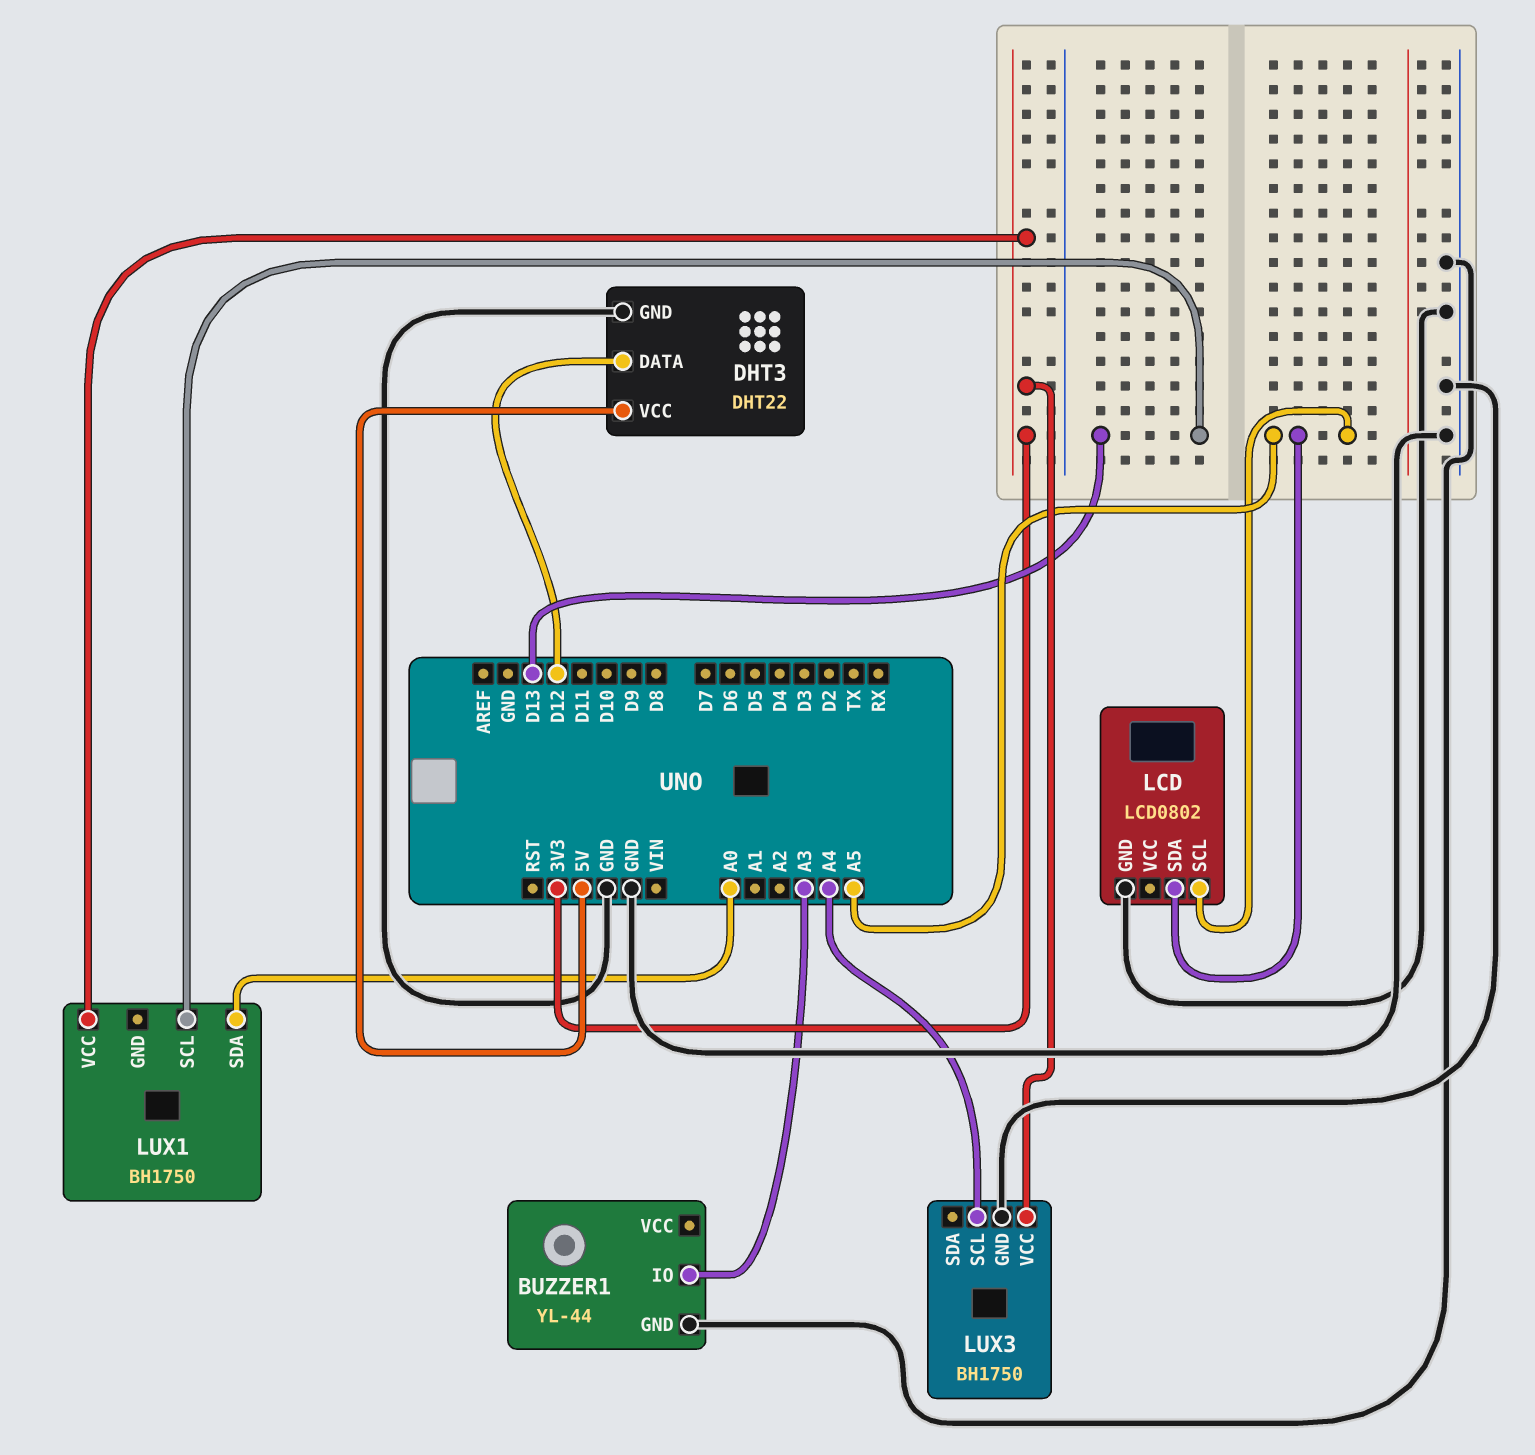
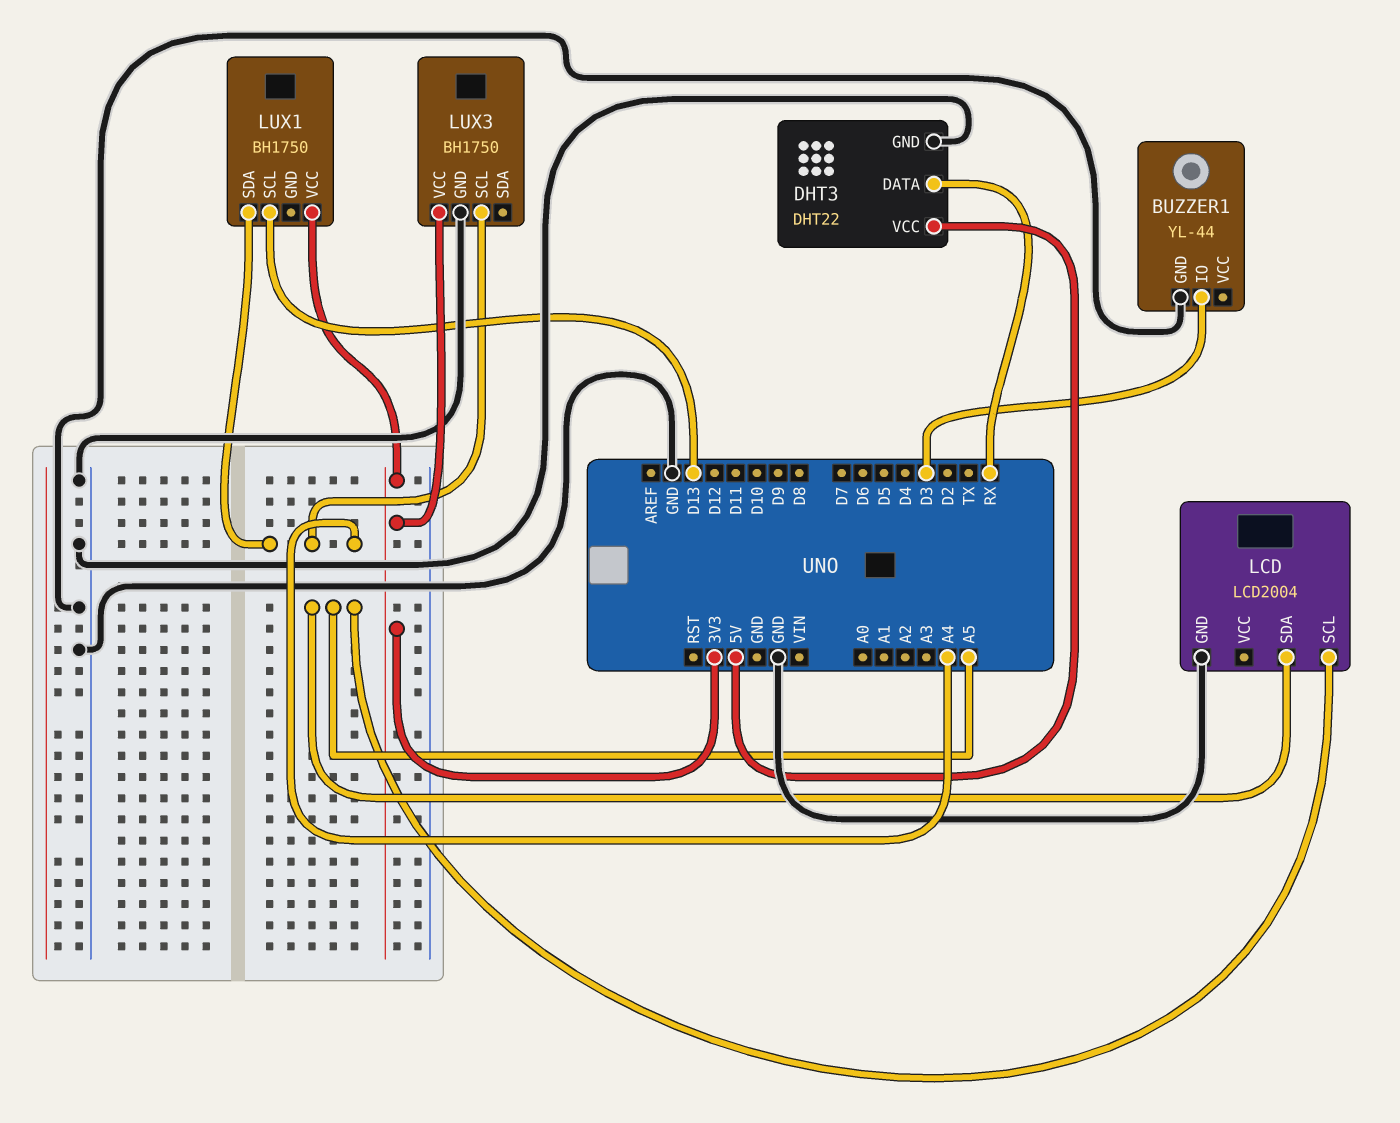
BUZZER1 pin IO: A3 -> D3
DHT3 pin DATA: D12 -> RX
LCD: LCD0802 -> LCD2004
LUX1 pin SDA: A0 -> A4

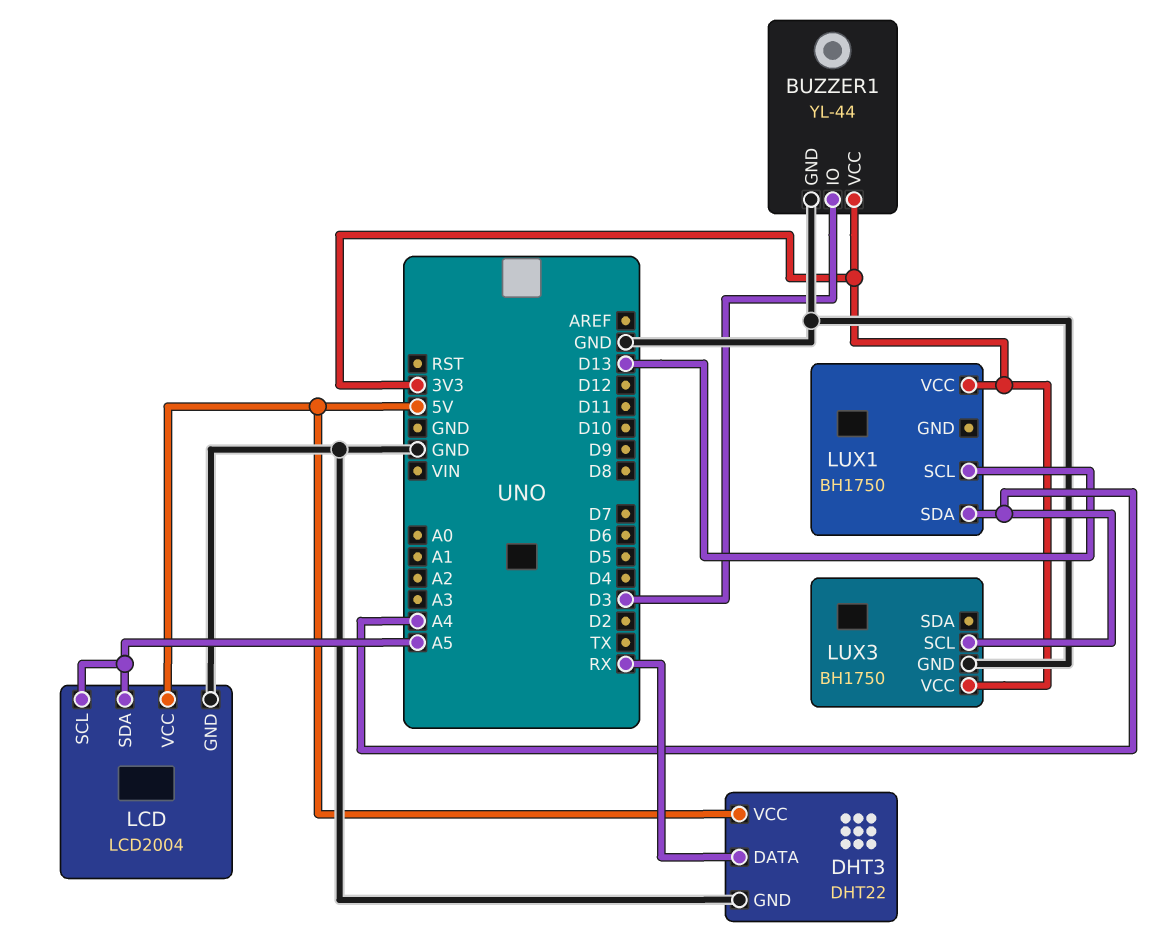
BUZZER1 pin VCC: none -> 3V3
LCD pin VCC: none -> 5V

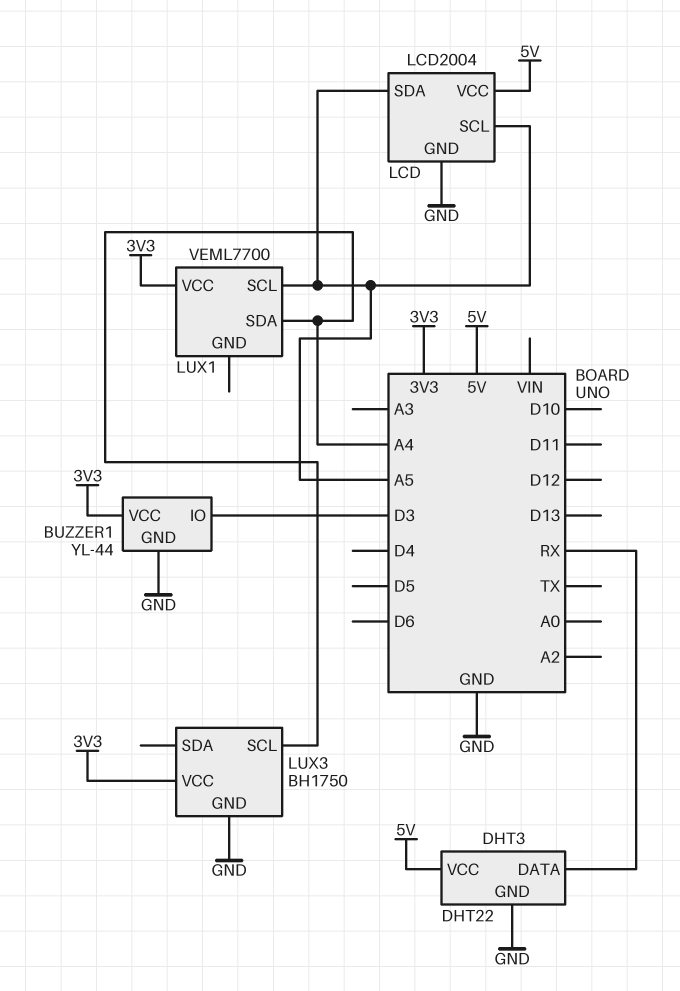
LUX1: BH1750 -> VEML7700
LUX1 pin SCL: D13 -> A5

